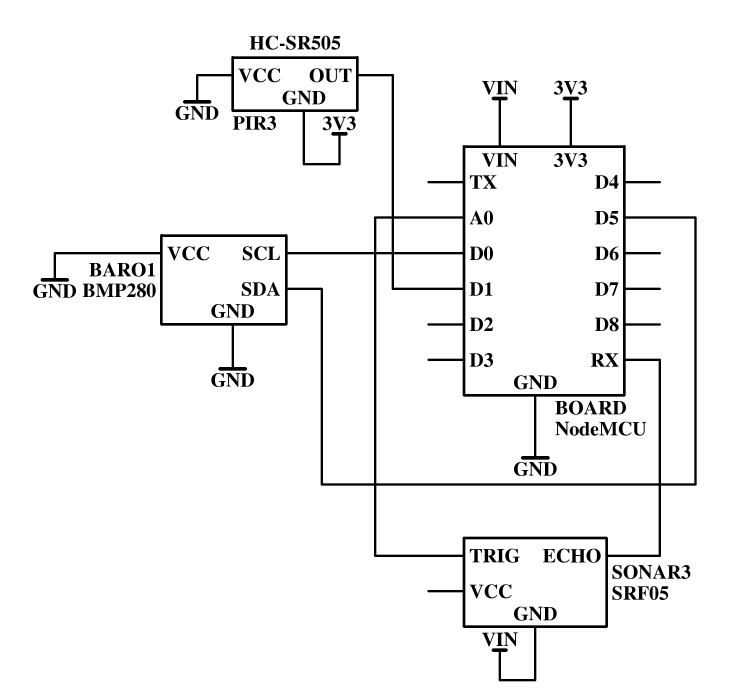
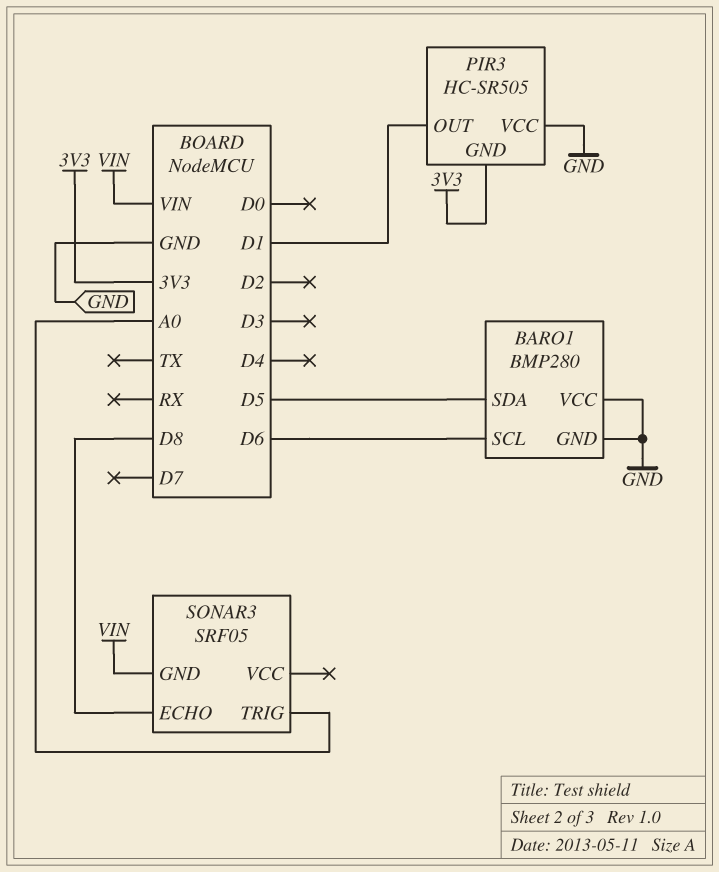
BARO1 pin SCL: D0 -> D6
SONAR3 pin ECHO: RX -> D8

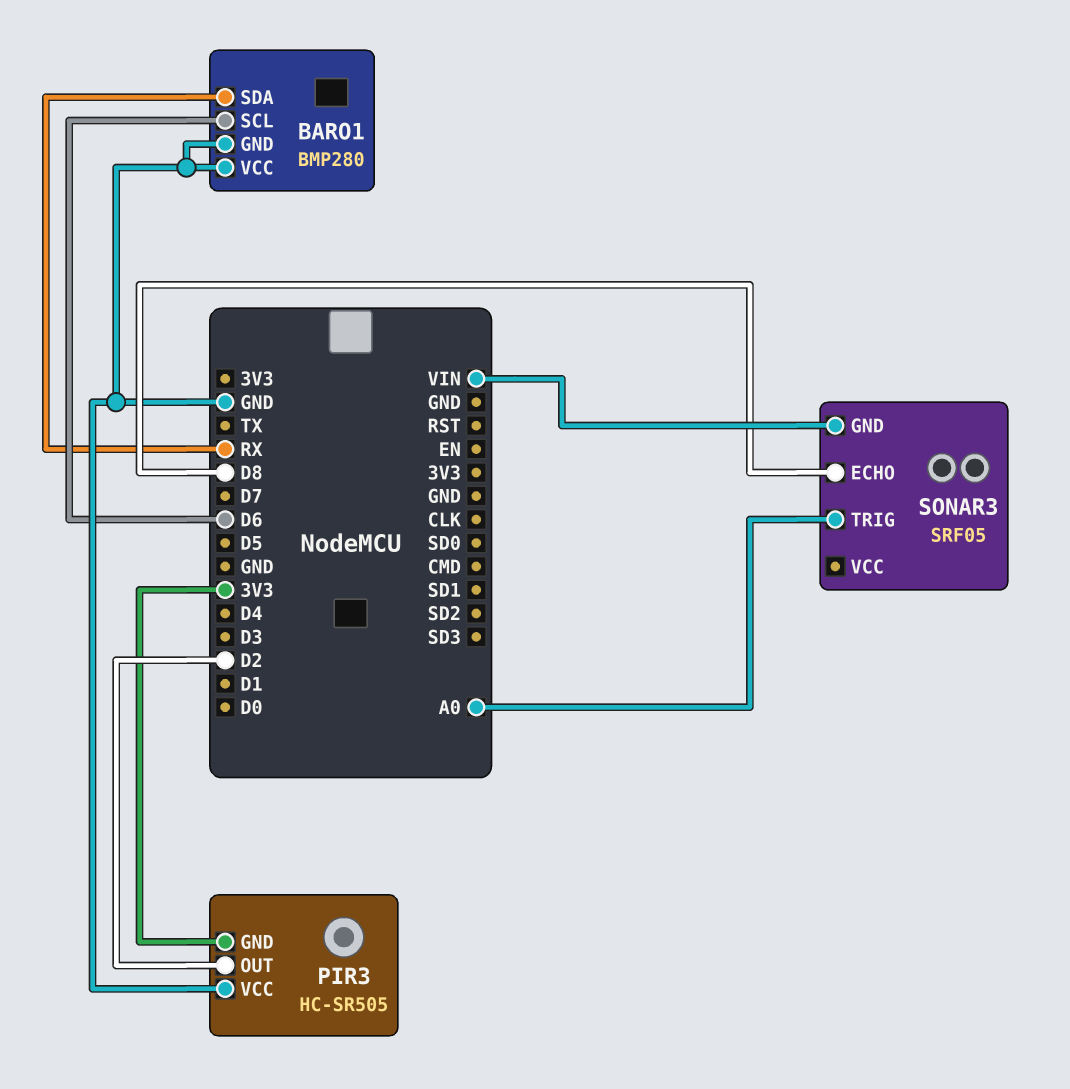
BARO1 pin SDA: D5 -> RX
PIR3 pin OUT: D1 -> D2

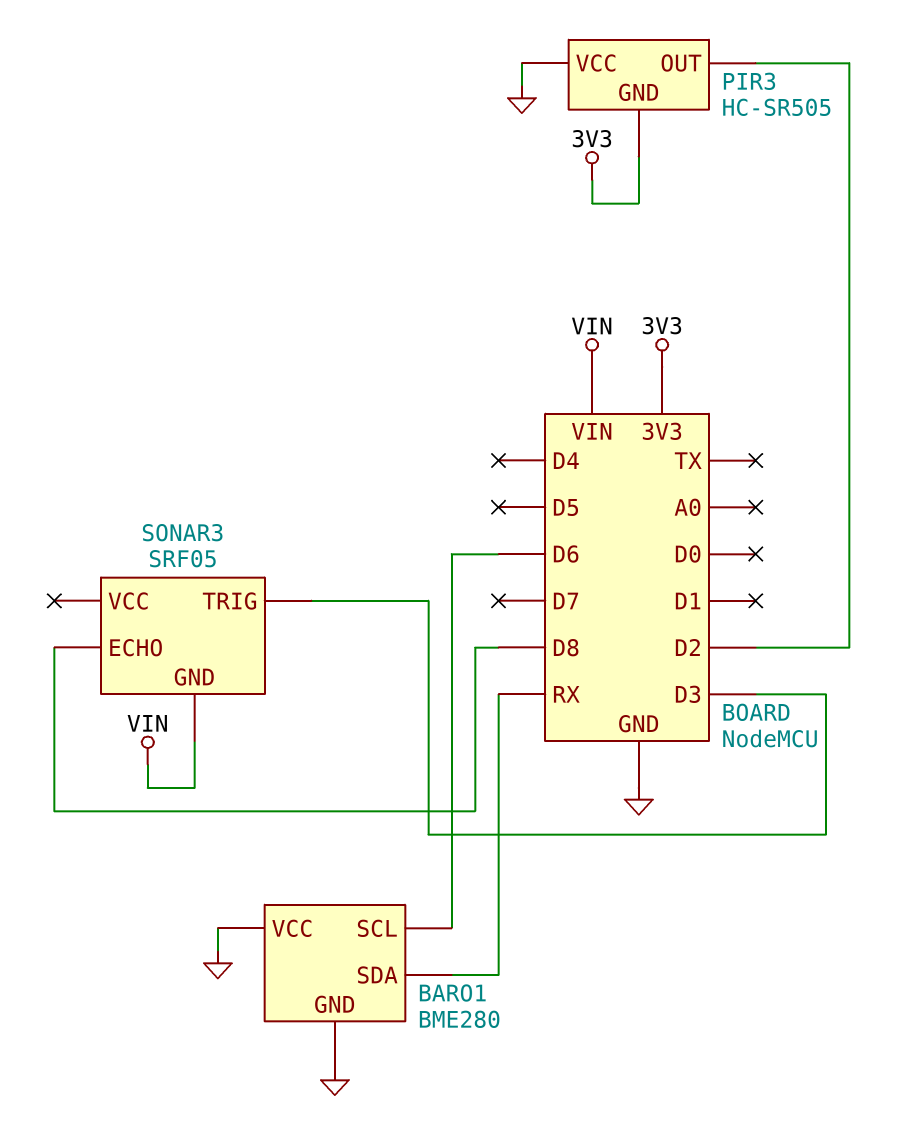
BARO1: BMP280 -> BME280
SONAR3 pin TRIG: A0 -> D3

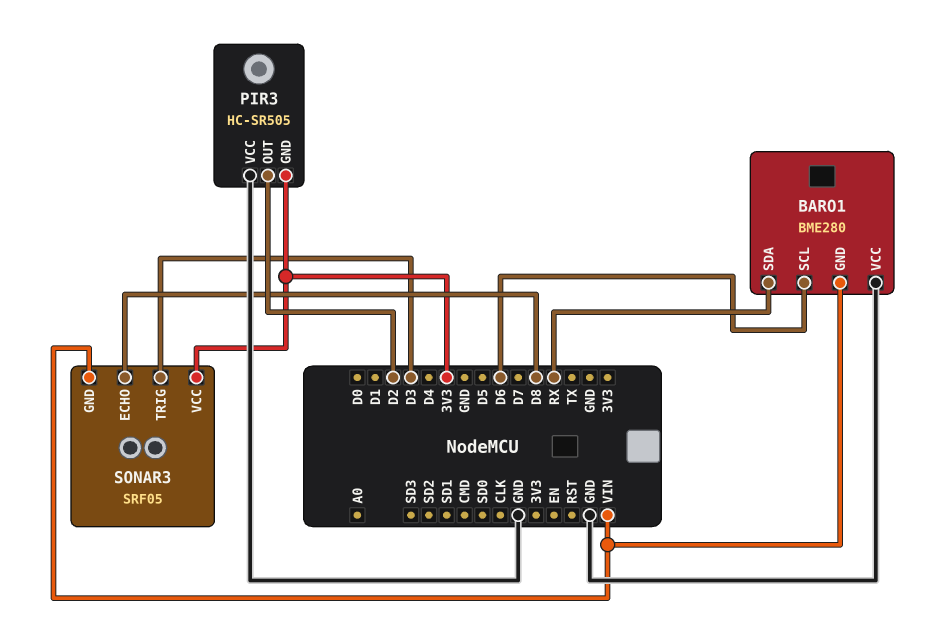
BARO1 pin GND: GND -> VIN
SONAR3 pin VCC: none -> 3V3

